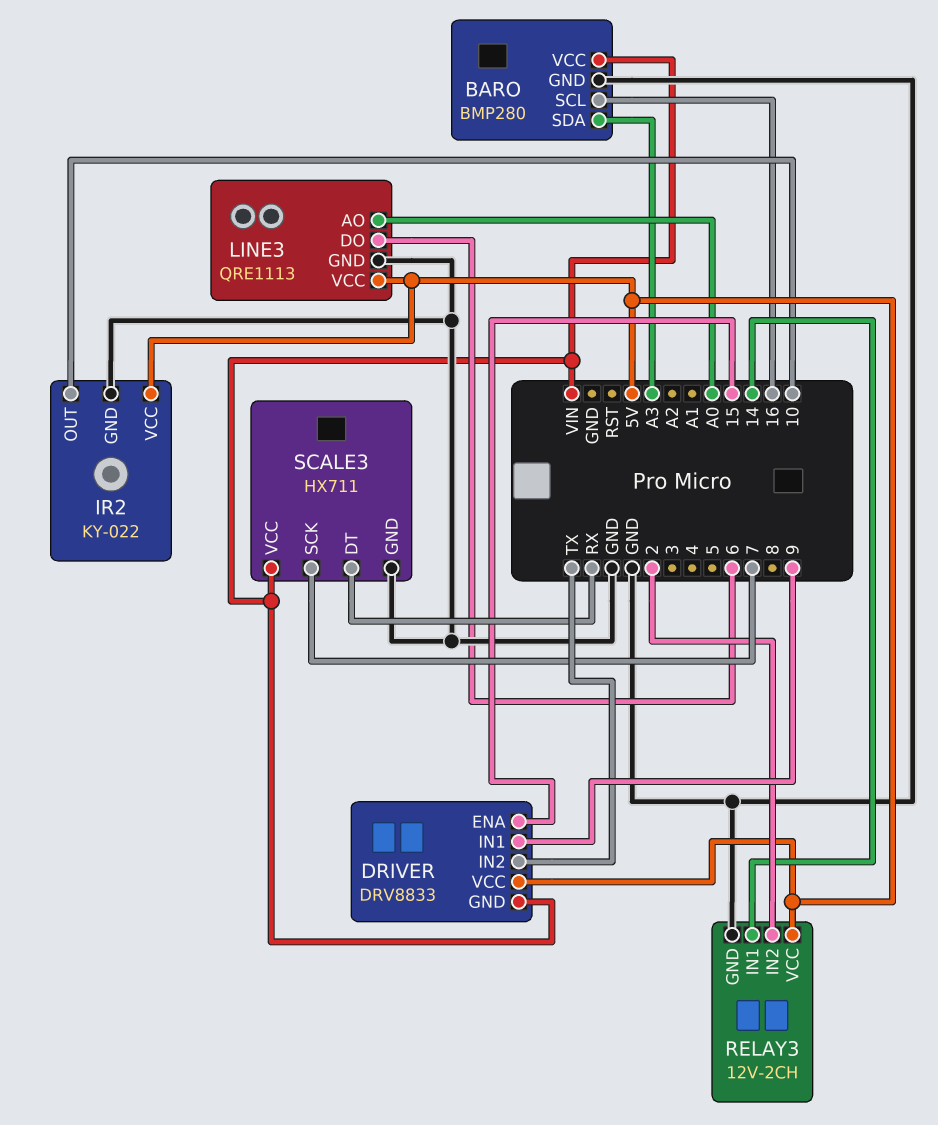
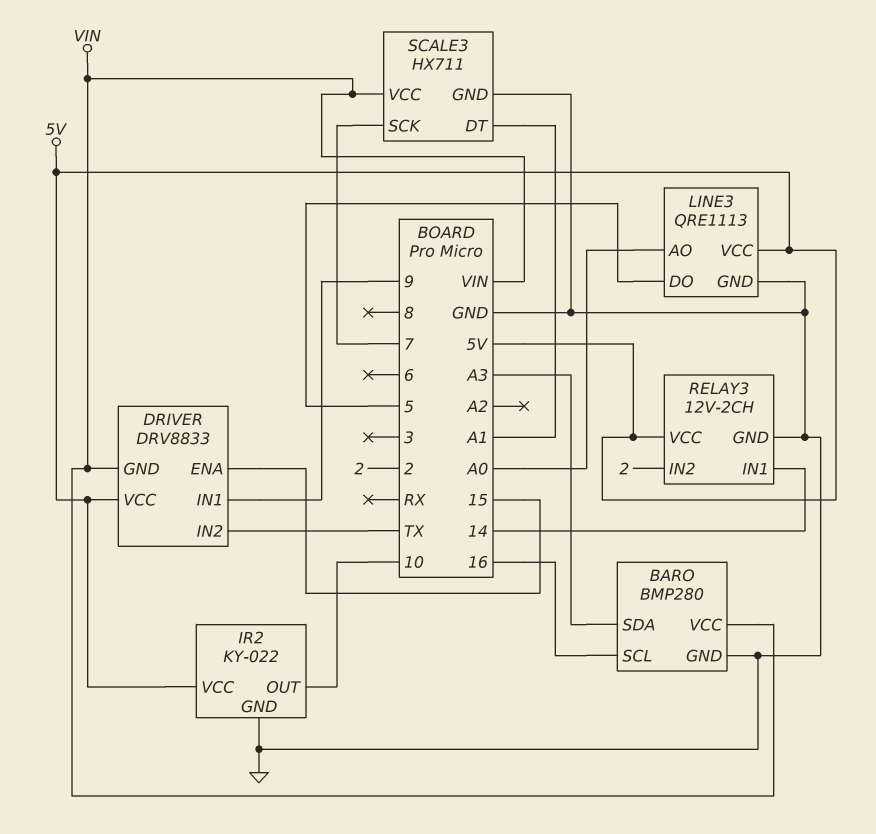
LINE3 pin DO: 6 -> 5
SCALE3 pin DT: RX -> A1

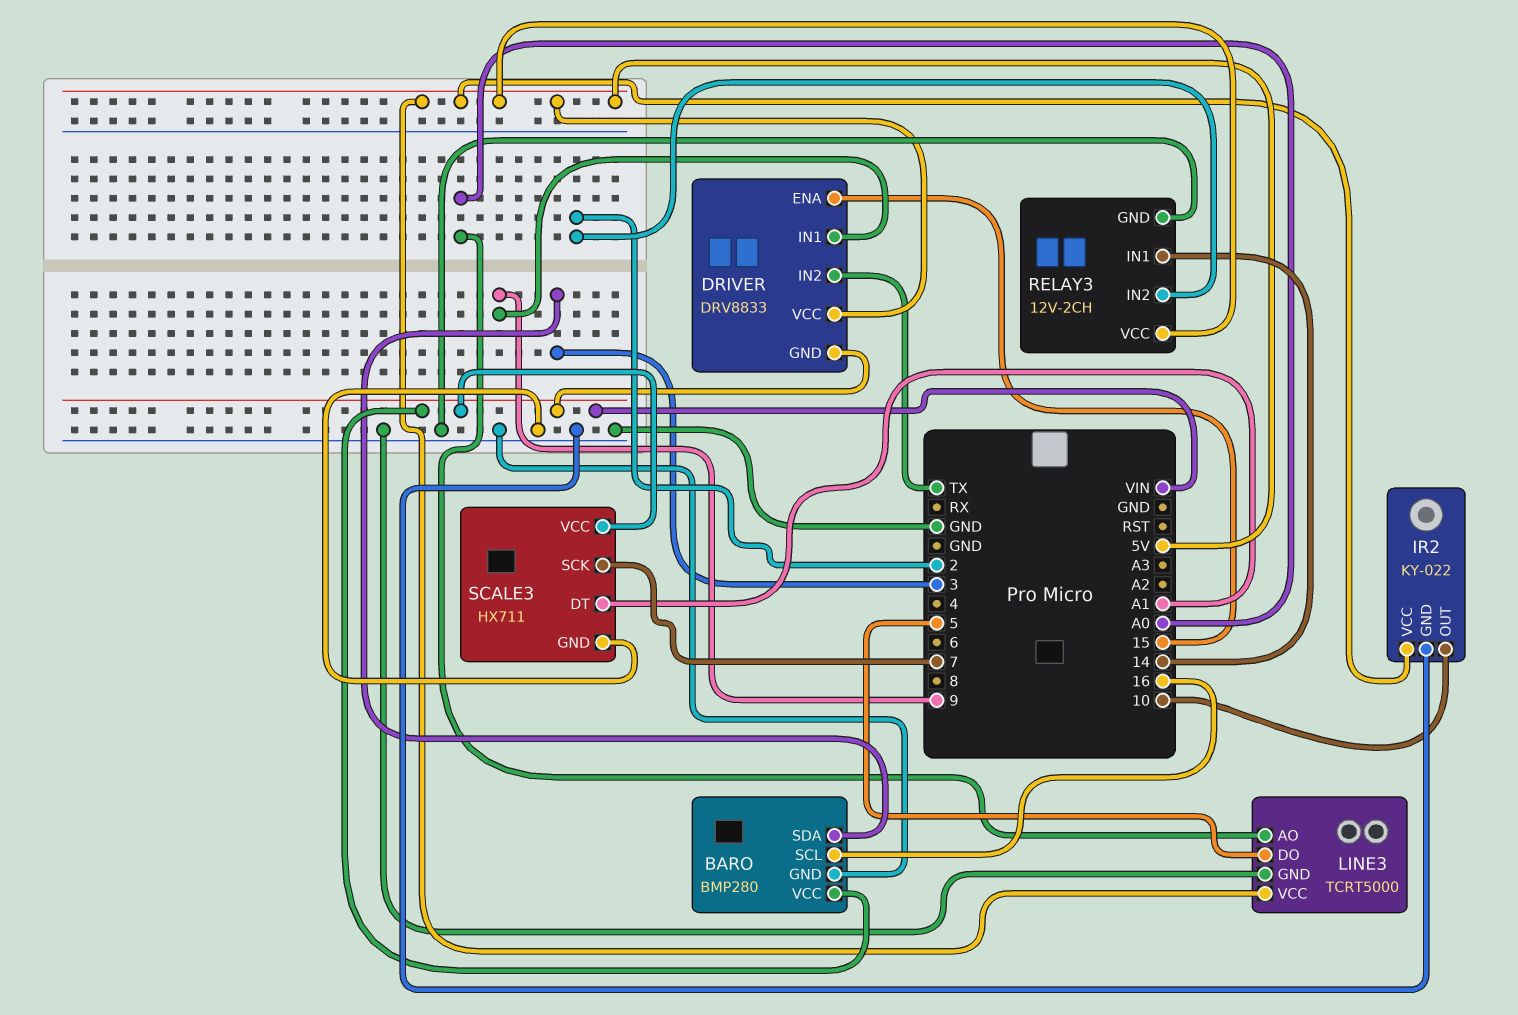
BARO pin SDA: A3 -> 3
LINE3: QRE1113 -> TCRT5000

